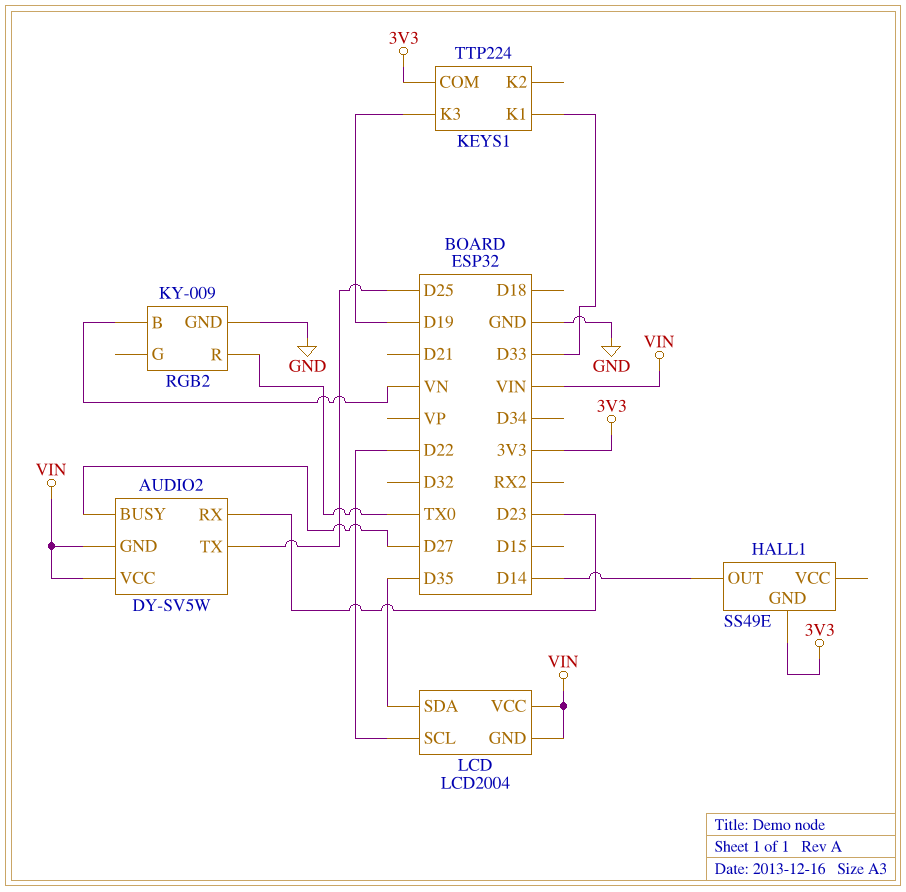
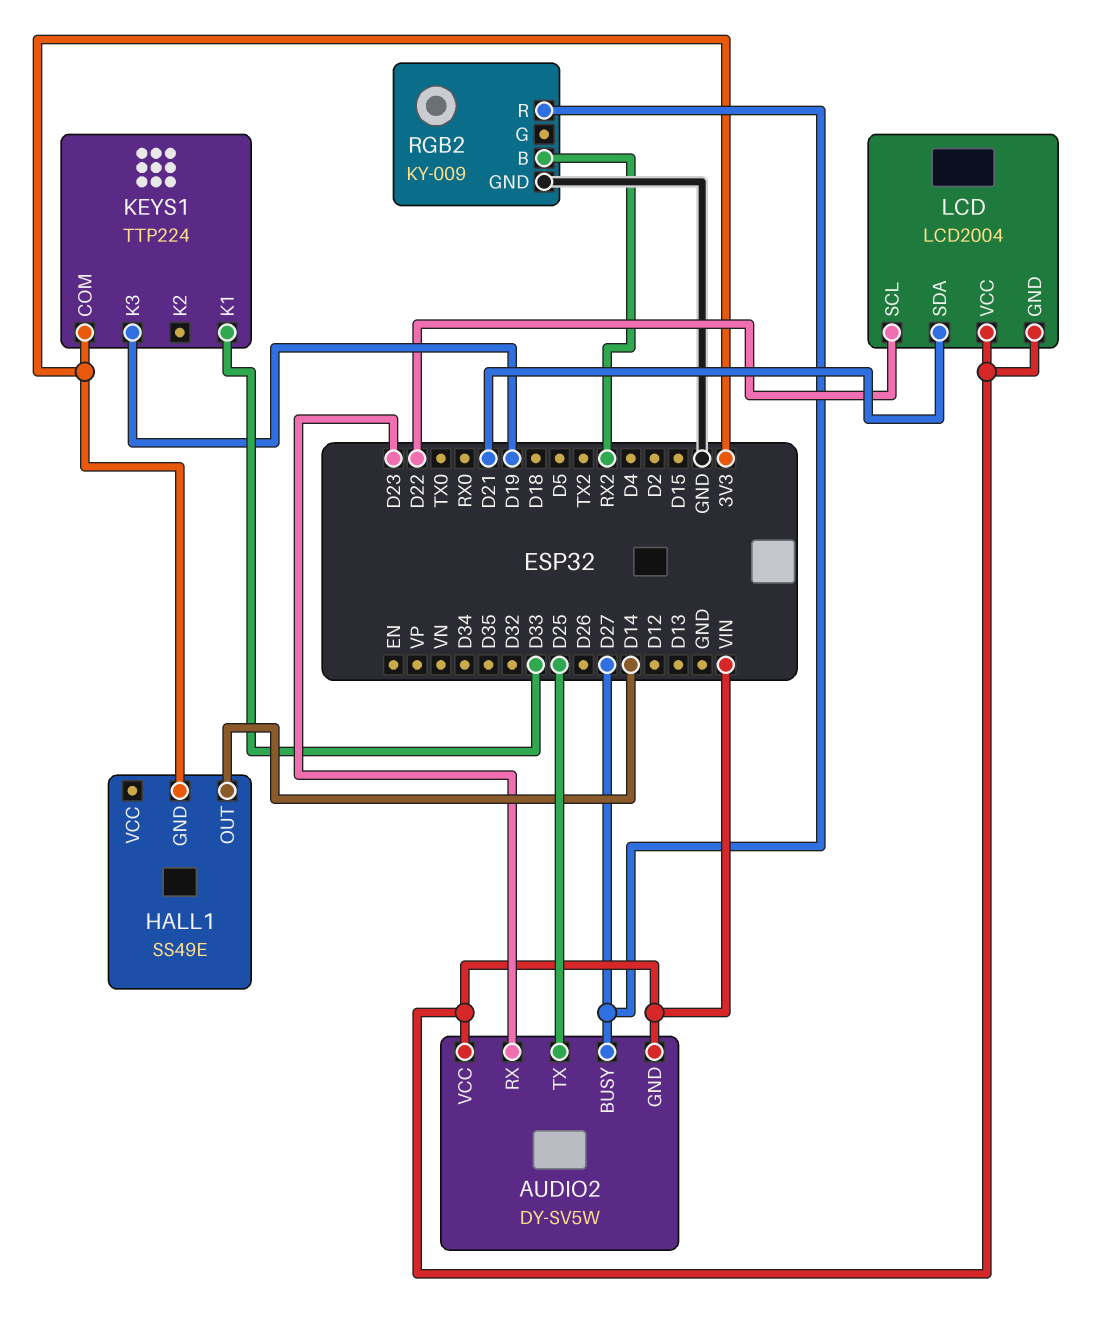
LCD pin SDA: D35 -> D21
RGB2 pin B: VN -> RX2
RGB2 pin R: TX0 -> D27

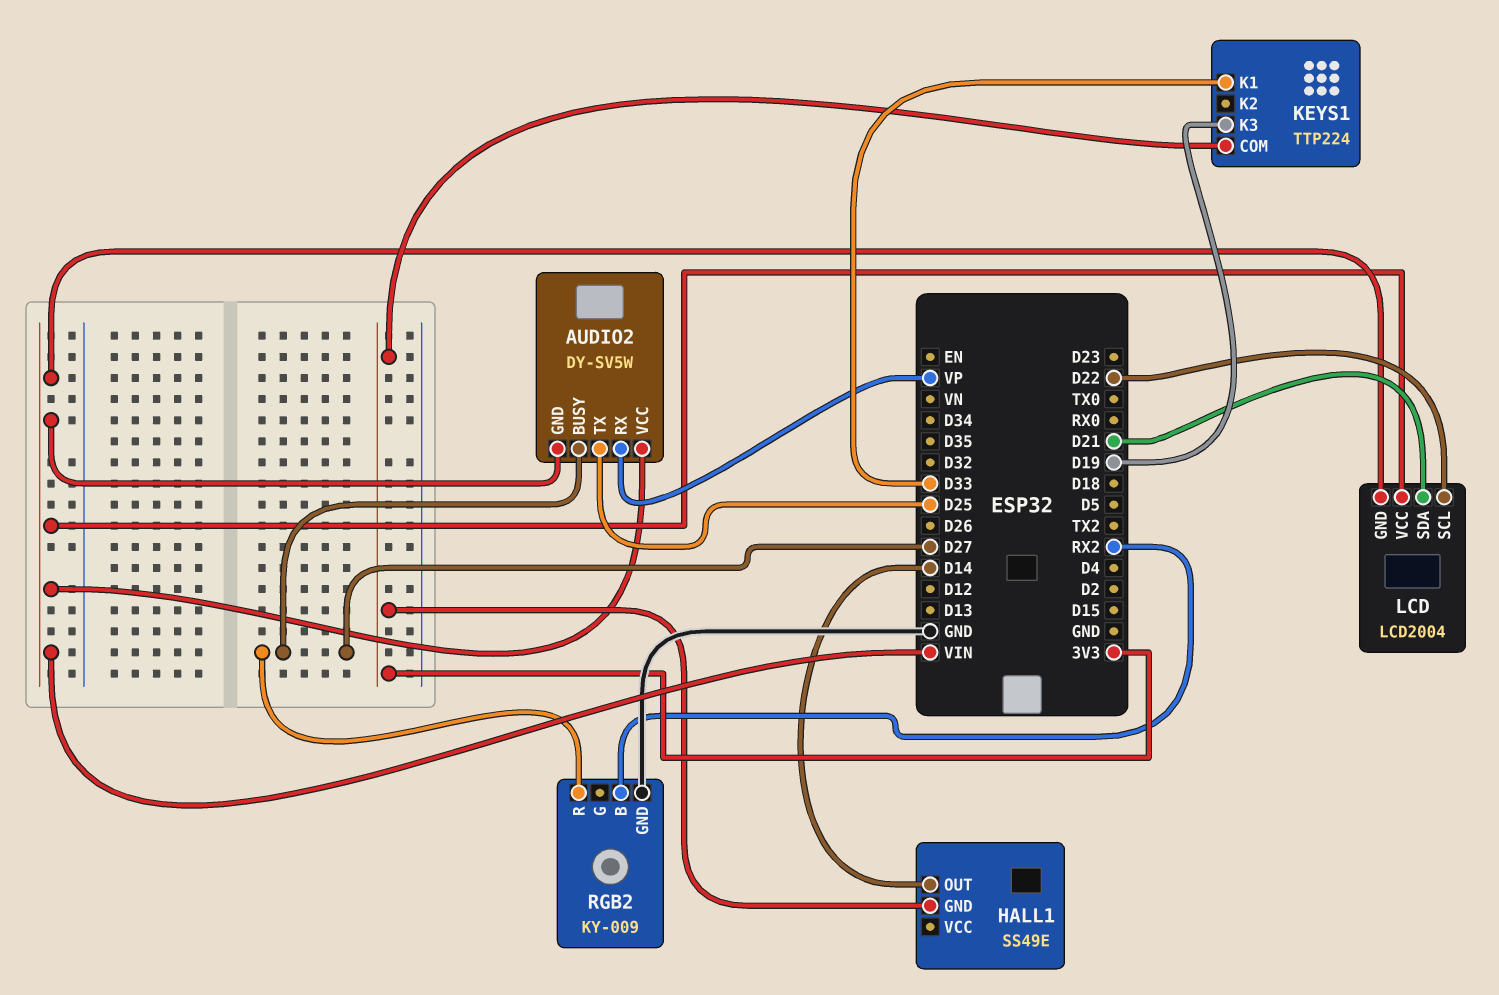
AUDIO2 pin RX: D23 -> VP

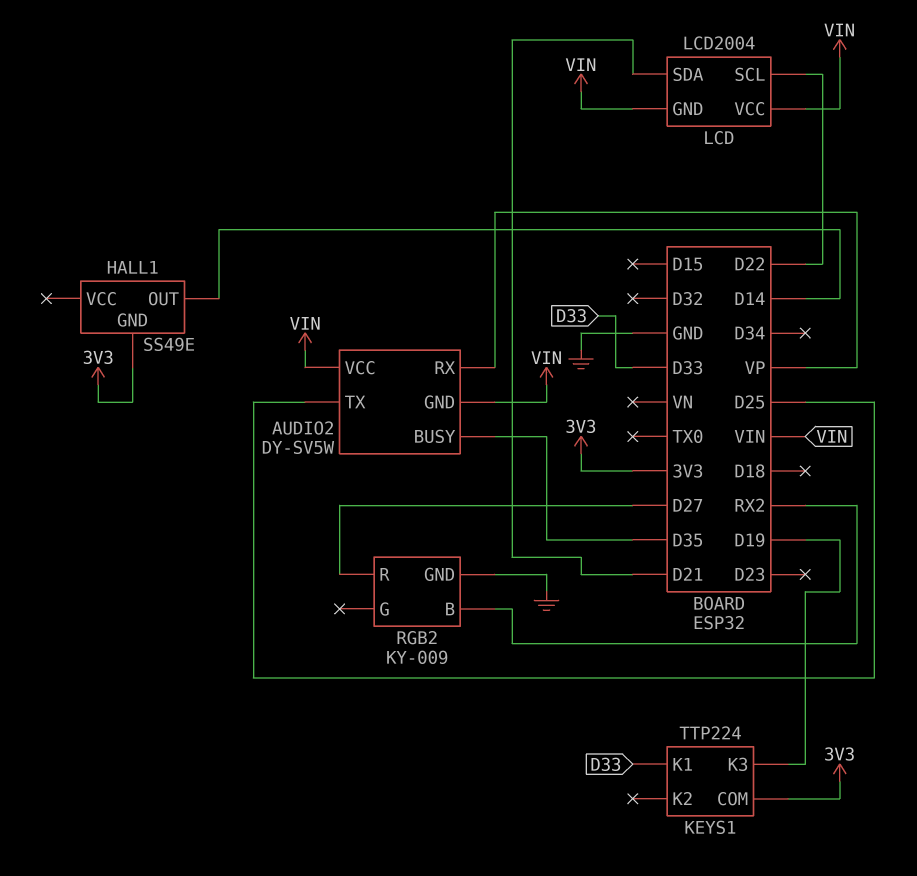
AUDIO2 pin BUSY: D27 -> D35

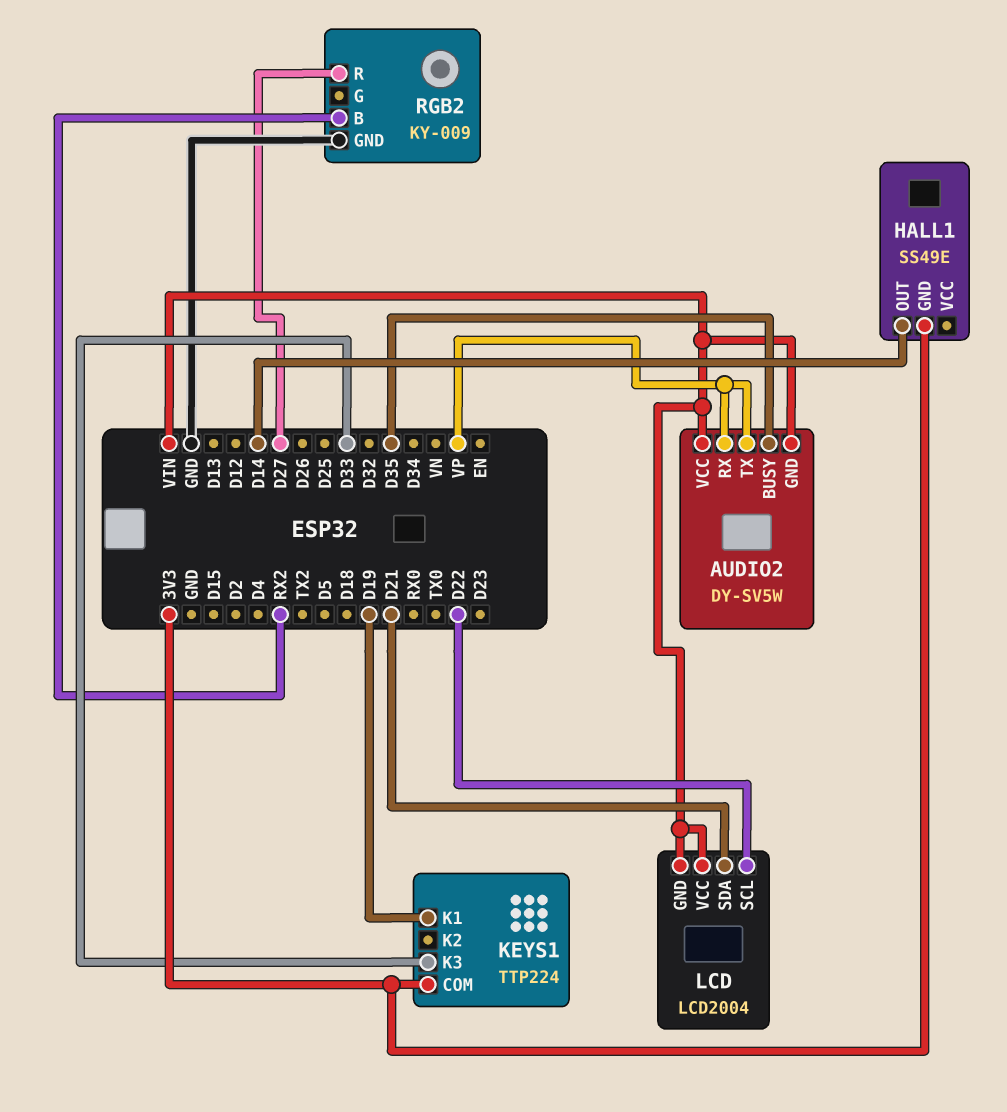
AUDIO2 pin TX: D25 -> VP
KEYS1 pin K1: D33 -> D19
KEYS1 pin K3: D19 -> D33

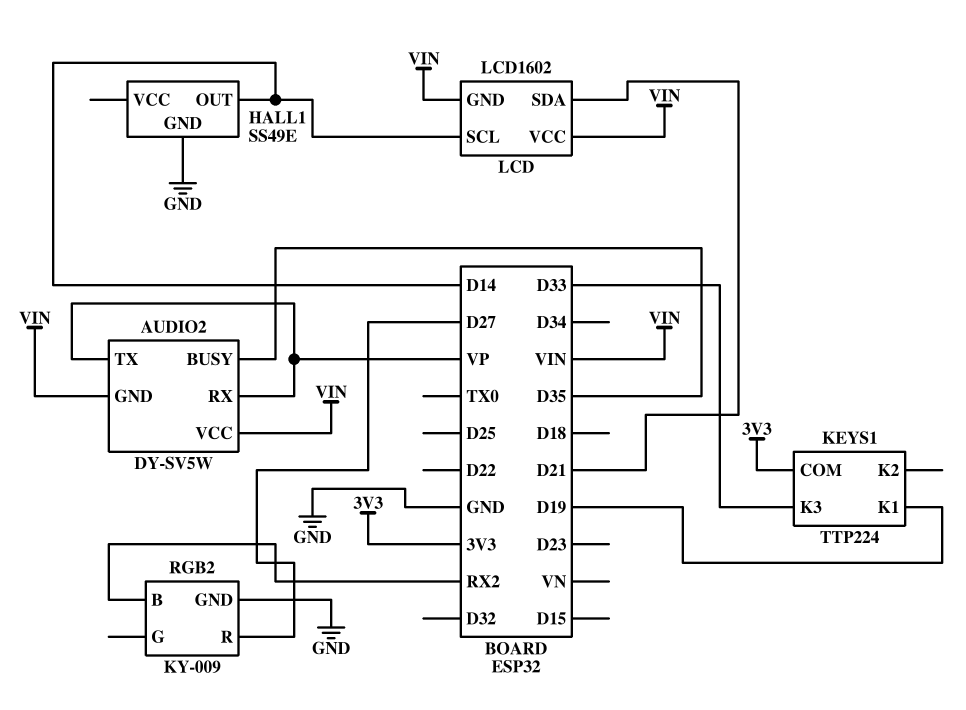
HALL1 pin GND: 3V3 -> GND
LCD: LCD2004 -> LCD1602
LCD pin SCL: D22 -> D14

